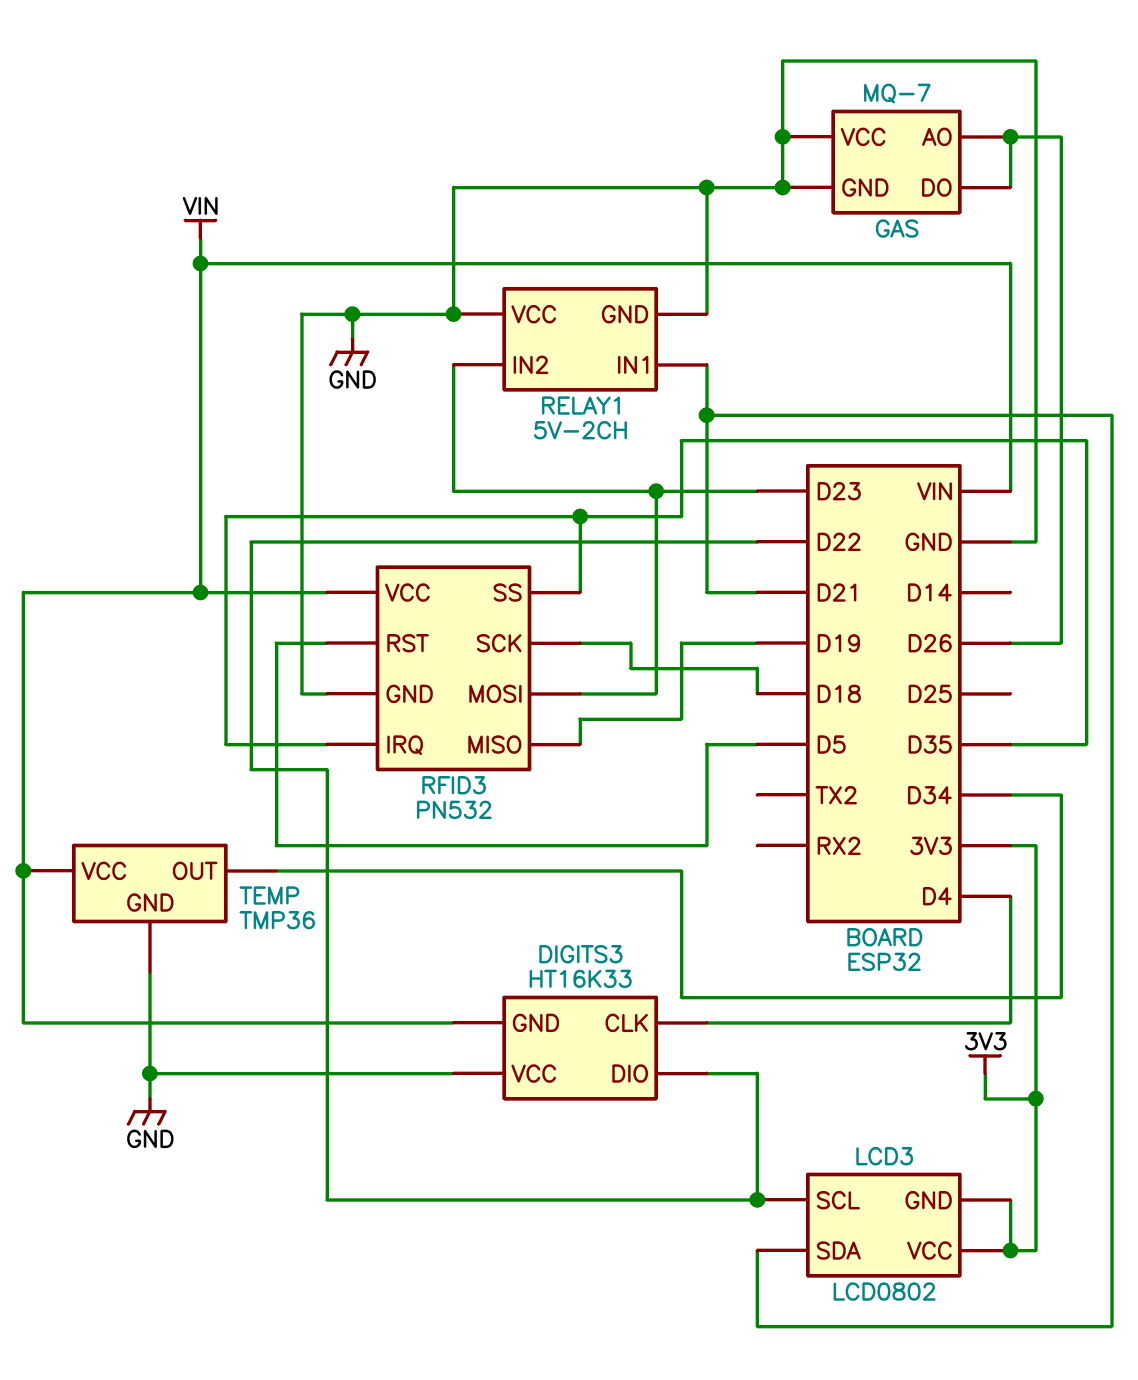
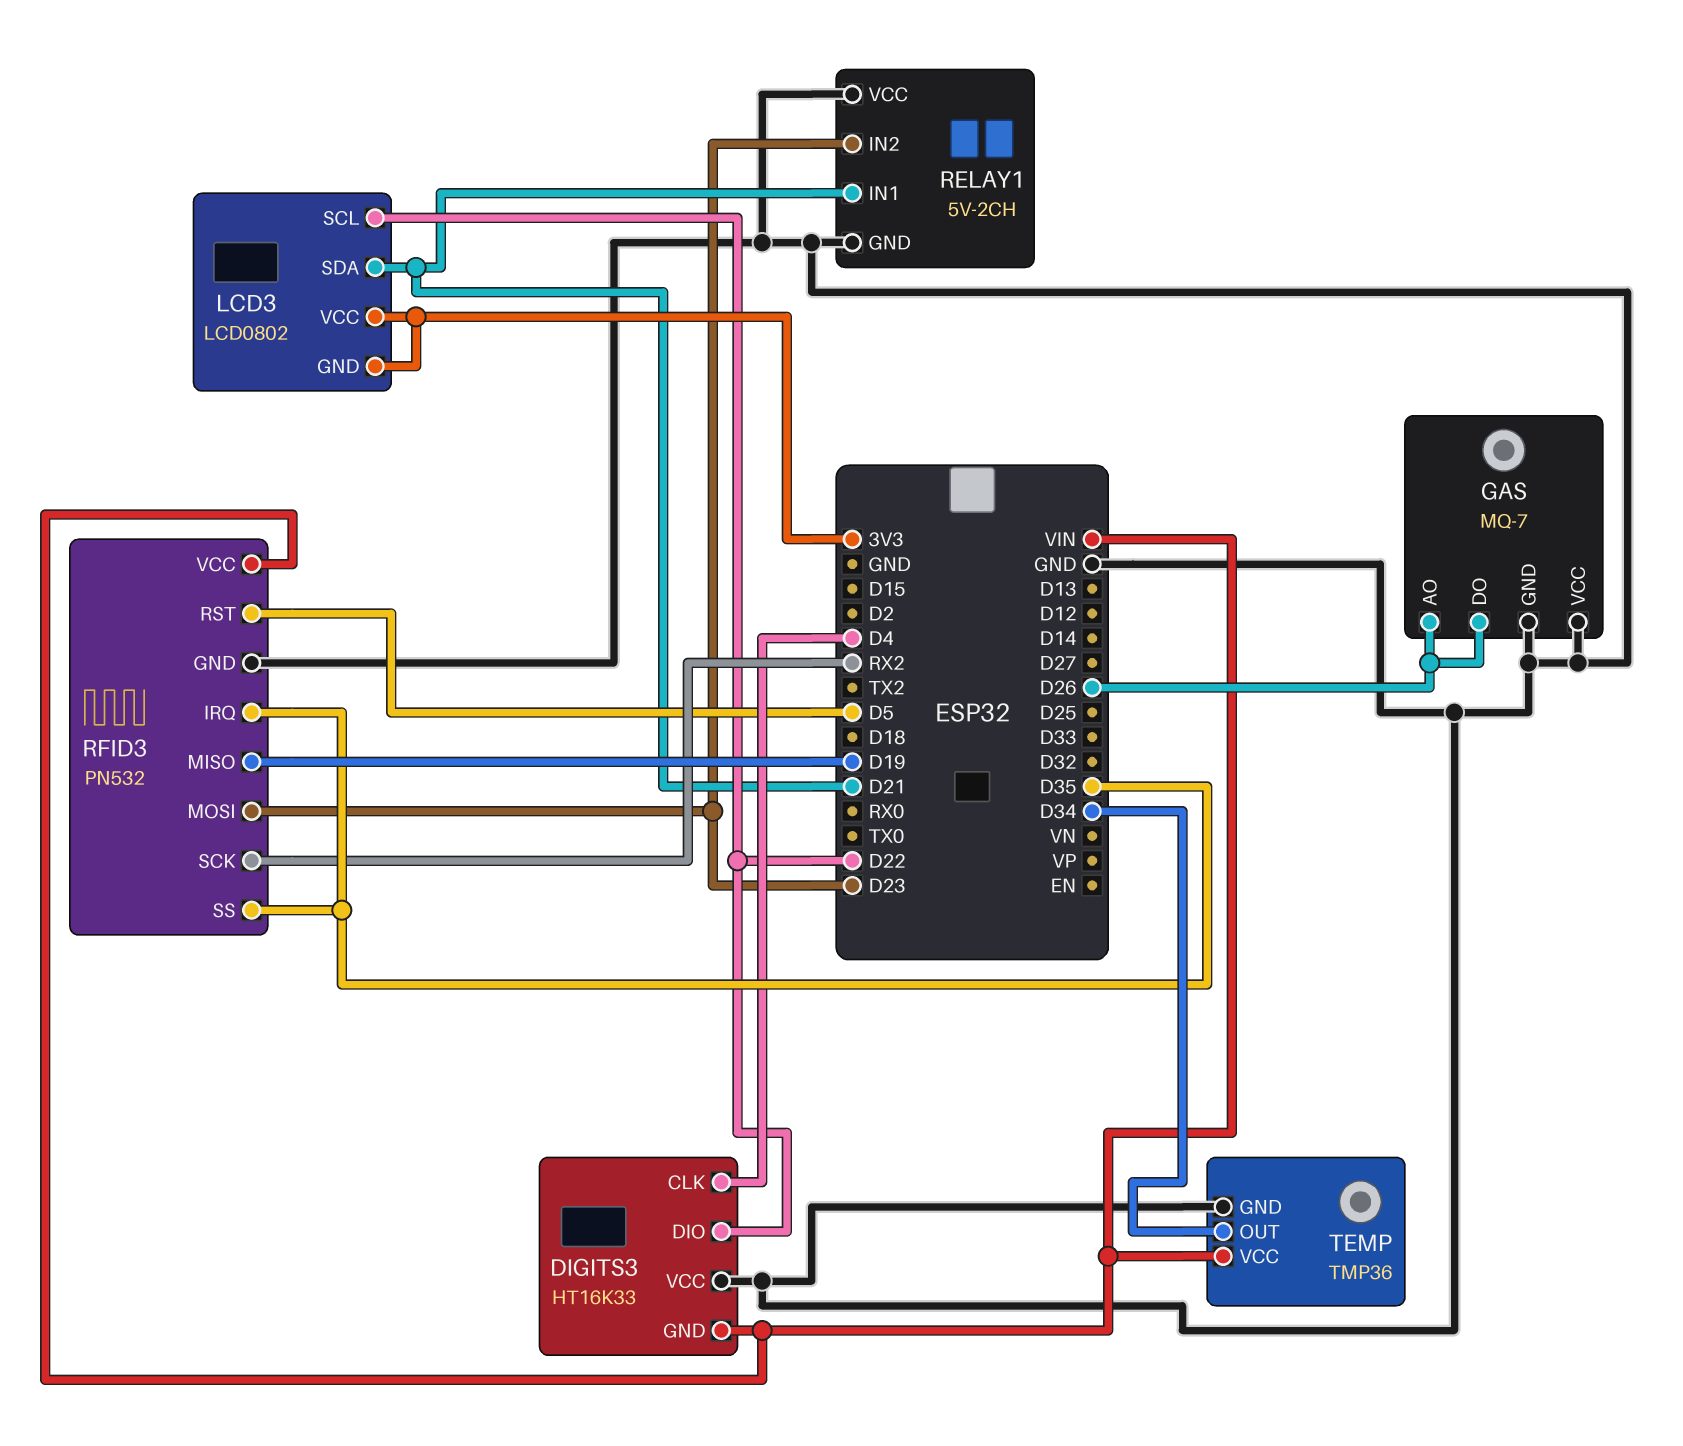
RFID3 pin SCK: D18 -> RX2

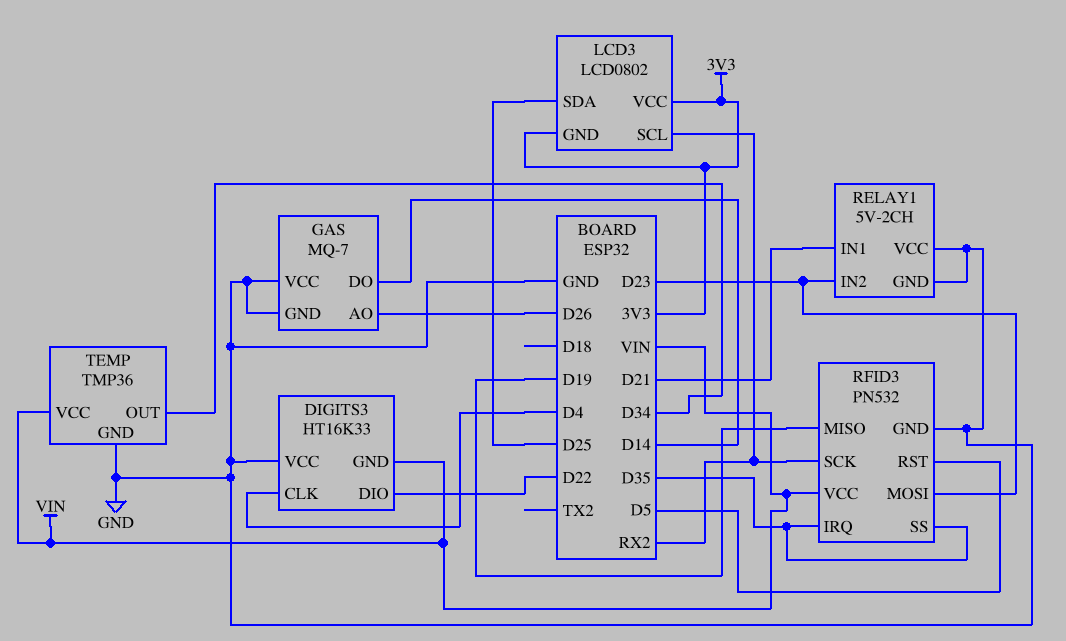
GAS pin DO: D26 -> D14
LCD3 pin SCL: D22 -> RX2
LCD3 pin SDA: D21 -> D25

